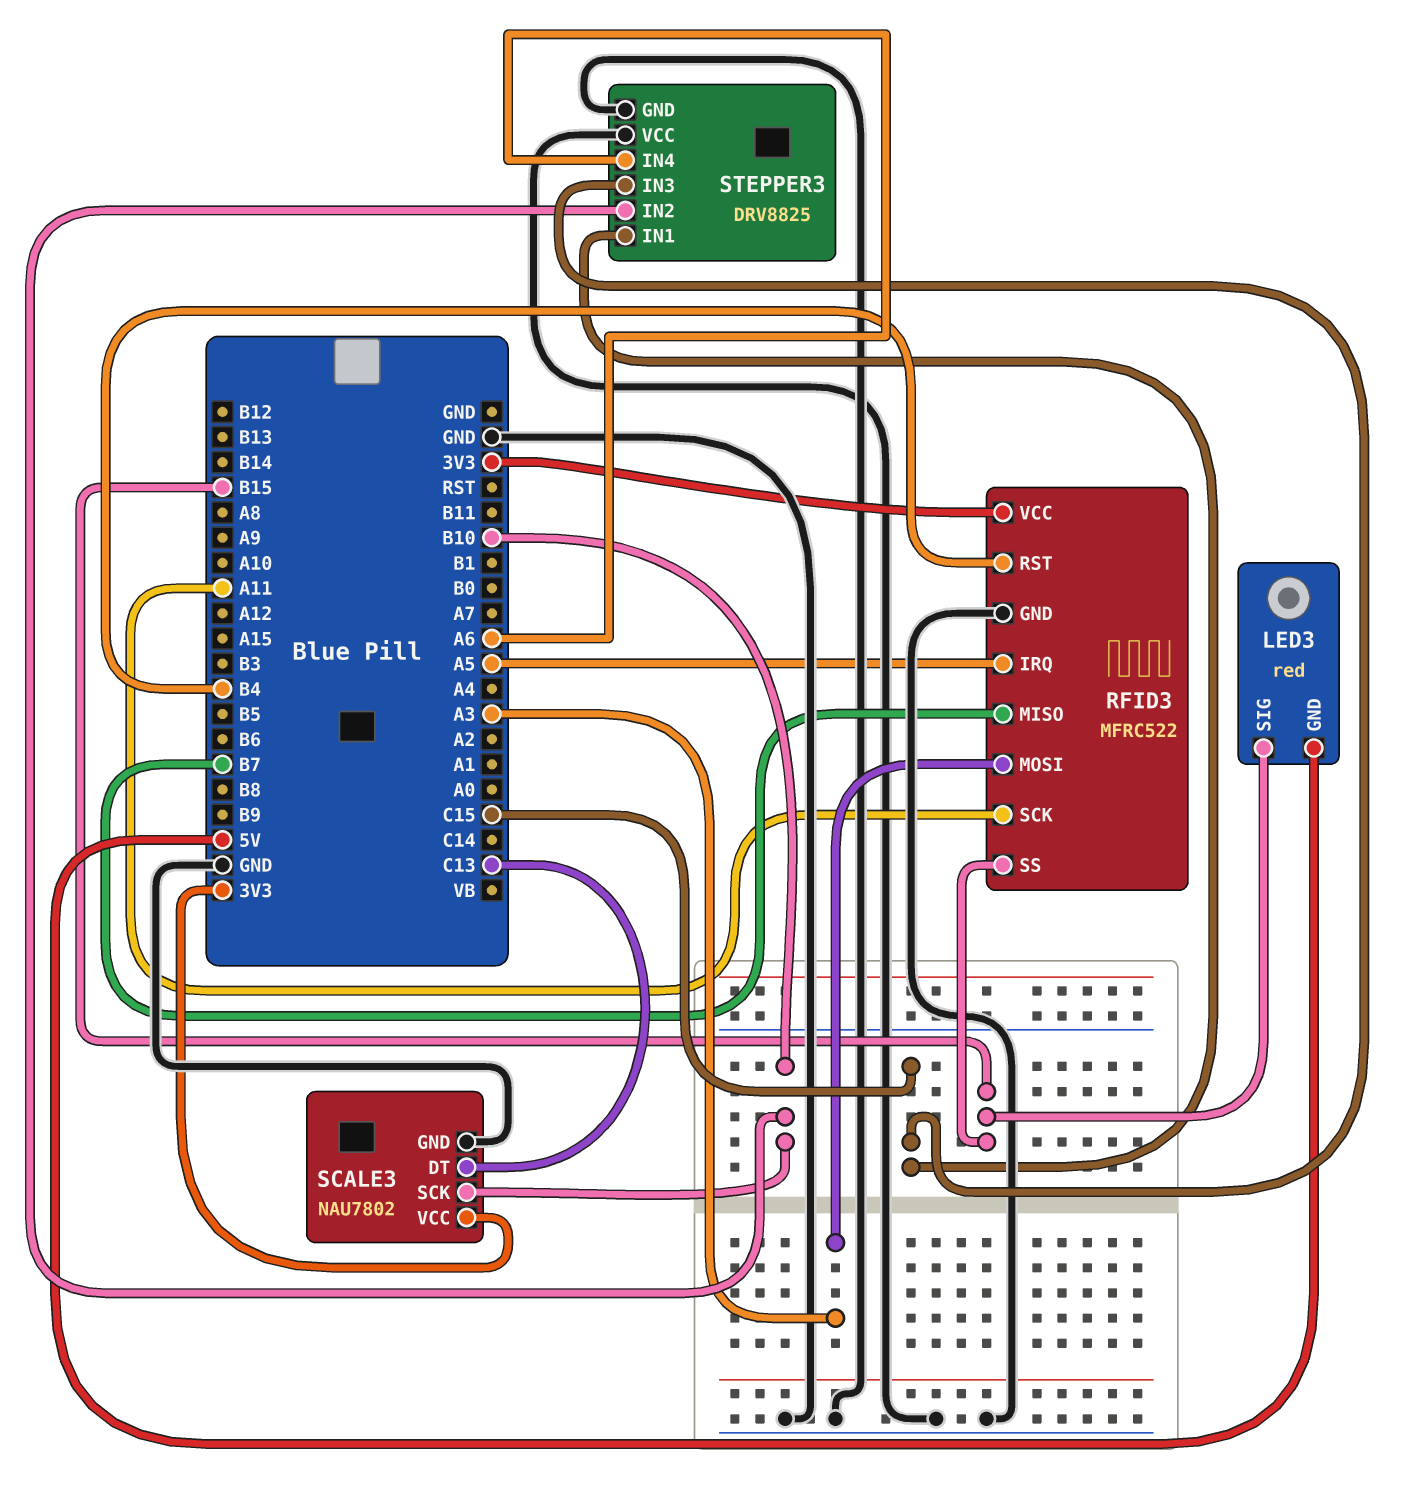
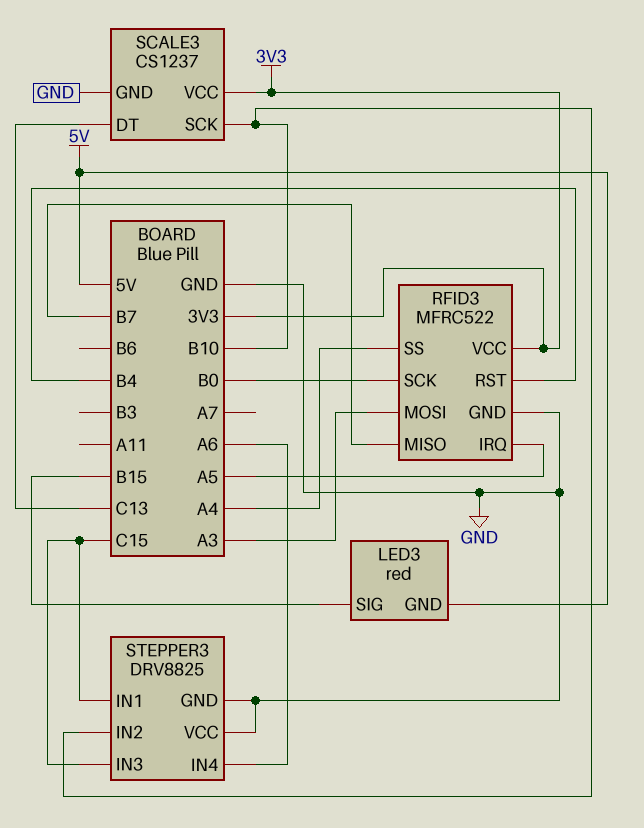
RFID3 pin SCK: A11 -> B0
RFID3 pin SS: B15 -> A4
SCALE3: NAU7802 -> CS1237

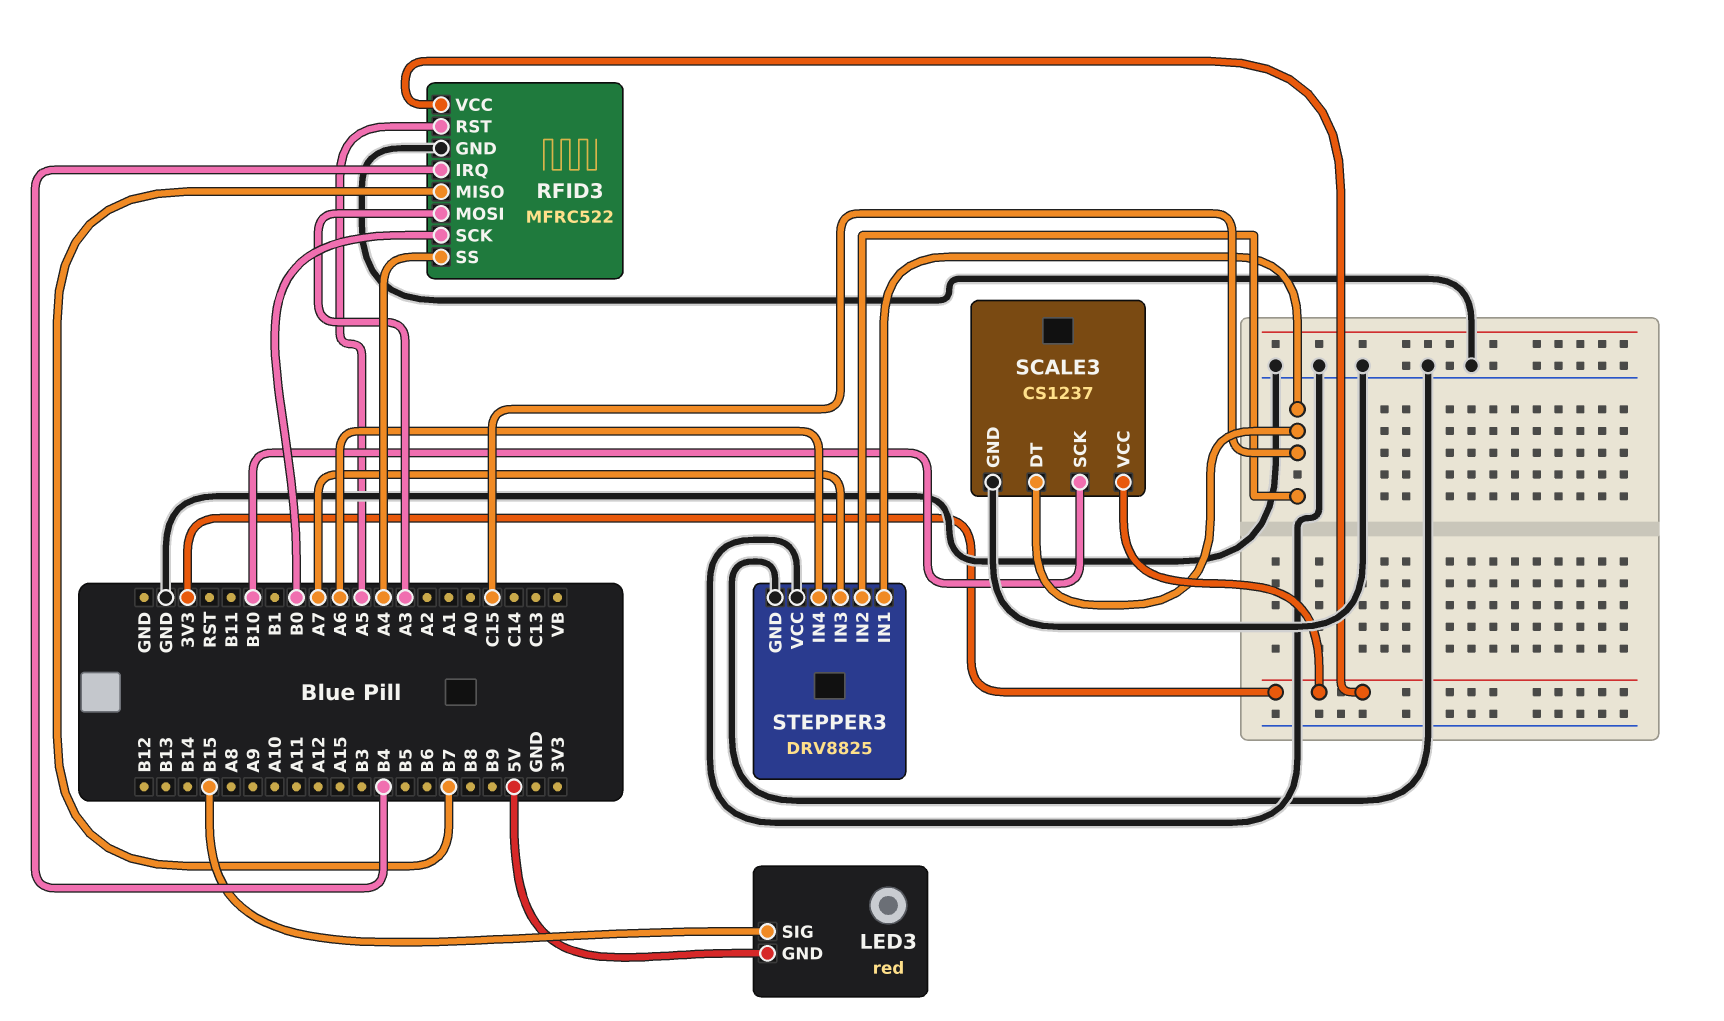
RFID3 pin IRQ: A5 -> B4
RFID3 pin RST: B4 -> A5
SCALE3 pin DT: C13 -> C15
STEPPER3 pin IN2: B10 -> C15
STEPPER3 pin IN3: C15 -> A7

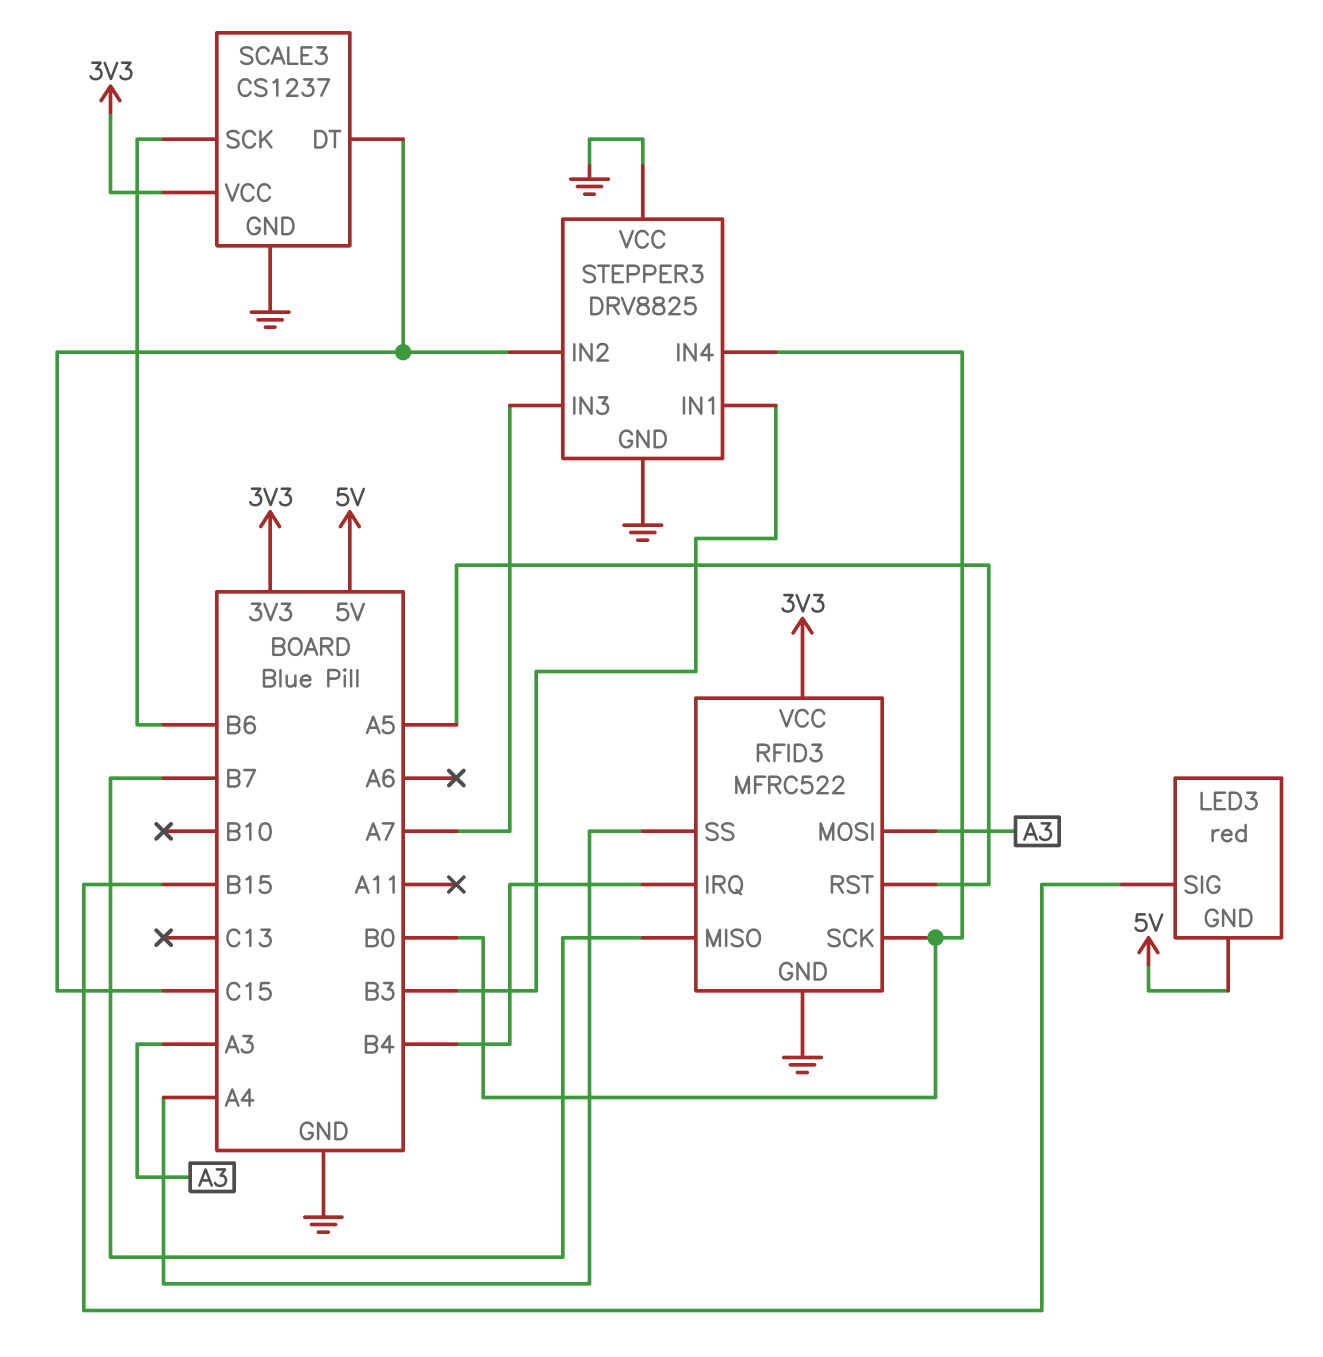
SCALE3 pin SCK: B10 -> B6
STEPPER3 pin IN1: C15 -> B3
STEPPER3 pin IN4: A6 -> B0

